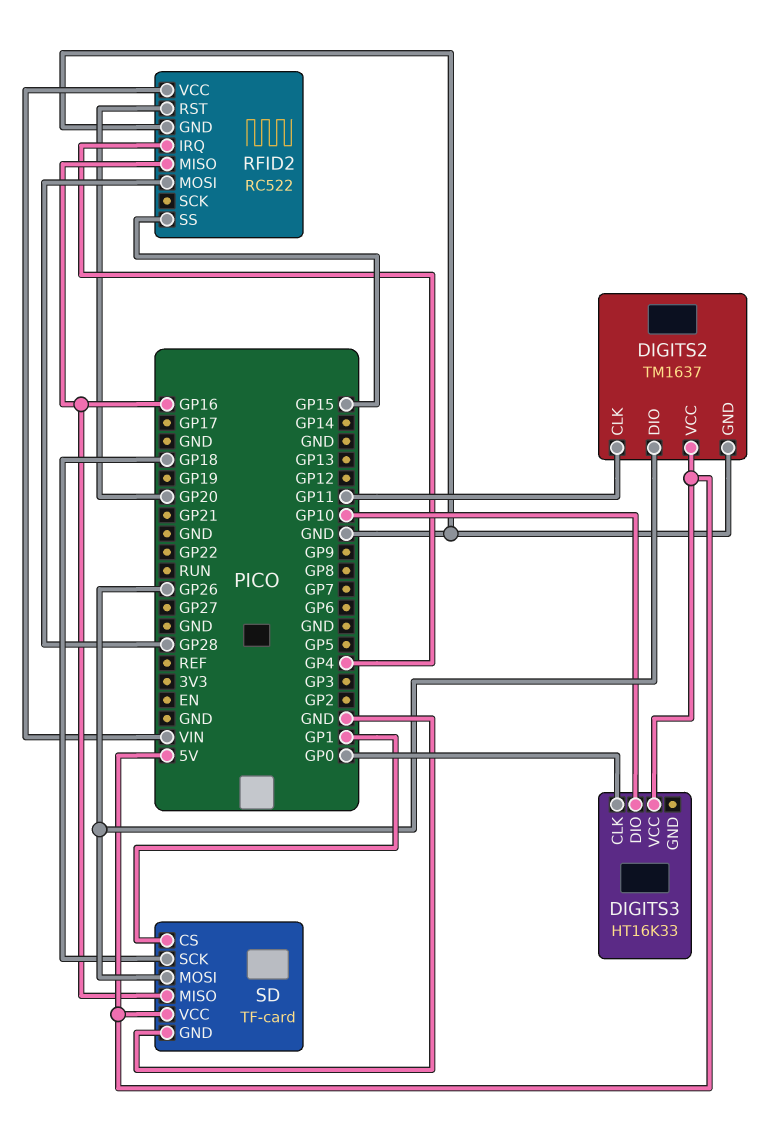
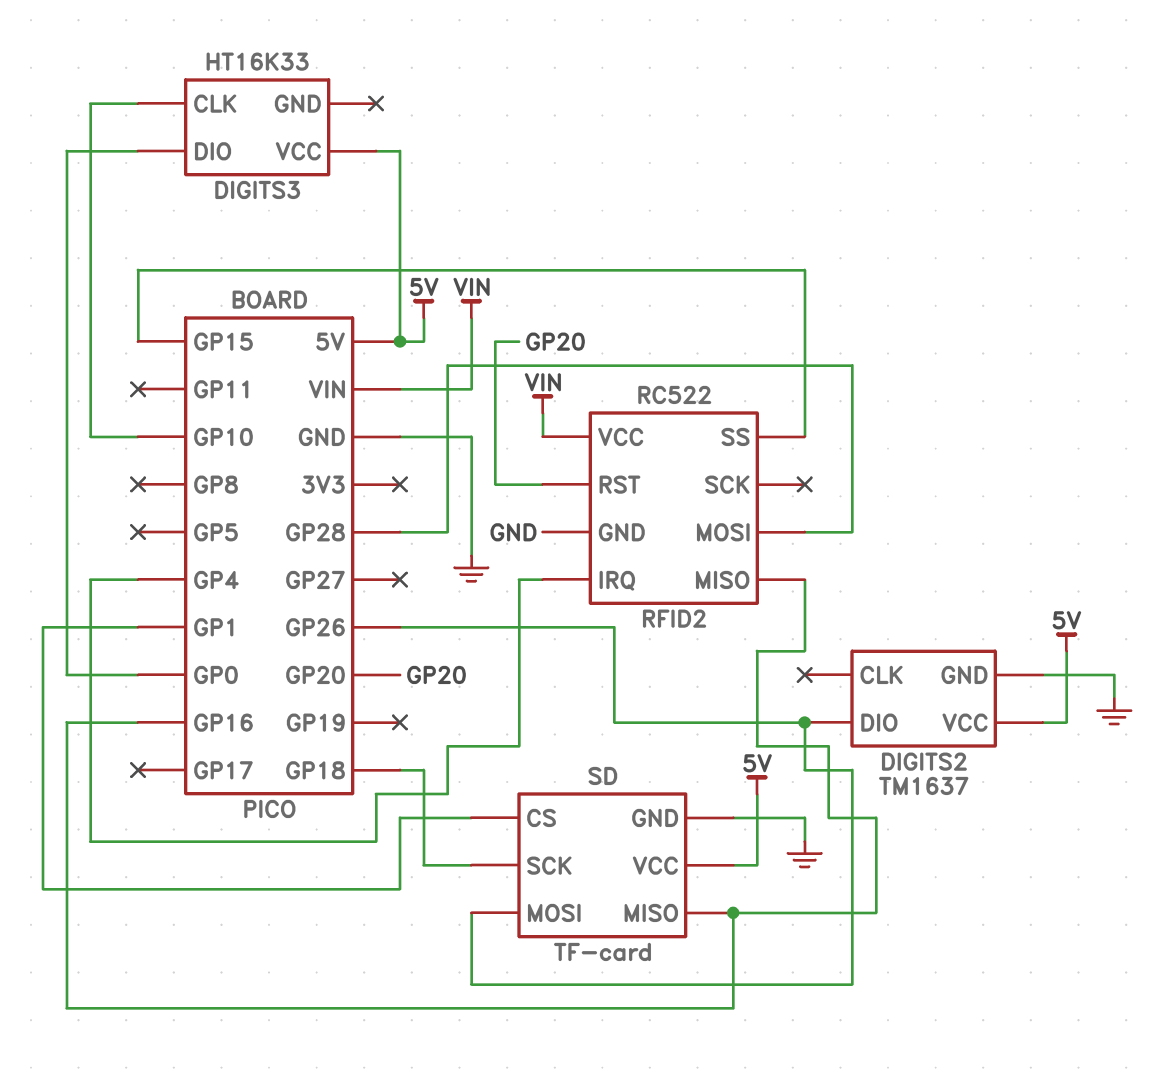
DIGITS2 pin CLK: GP11 -> none
DIGITS3 pin CLK: GP0 -> GP10
DIGITS3 pin DIO: GP10 -> GP0

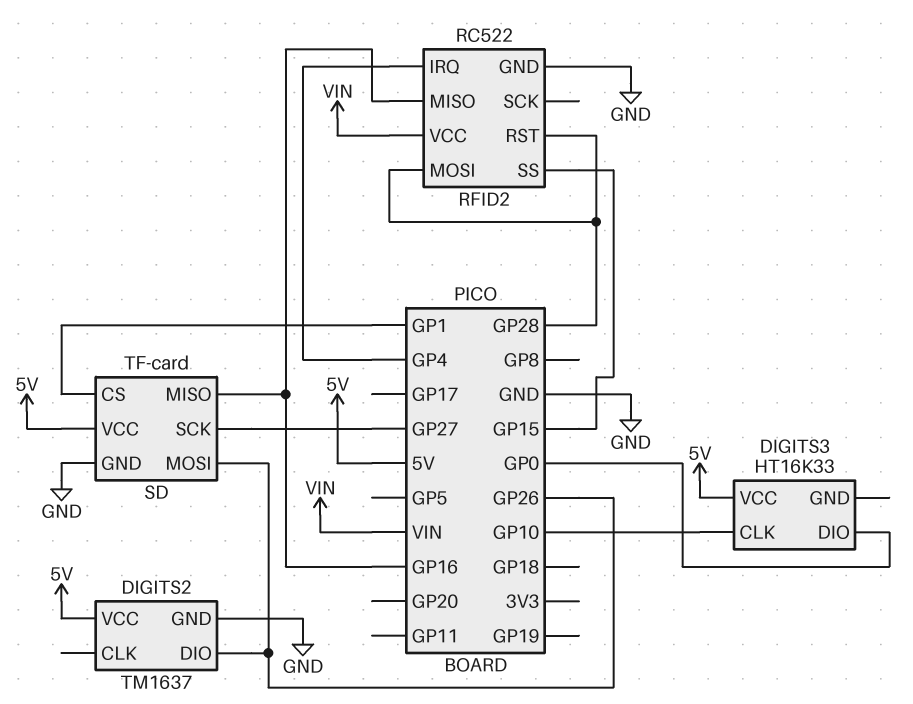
RFID2 pin RST: GP20 -> GP28
SD pin SCK: GP18 -> GP27

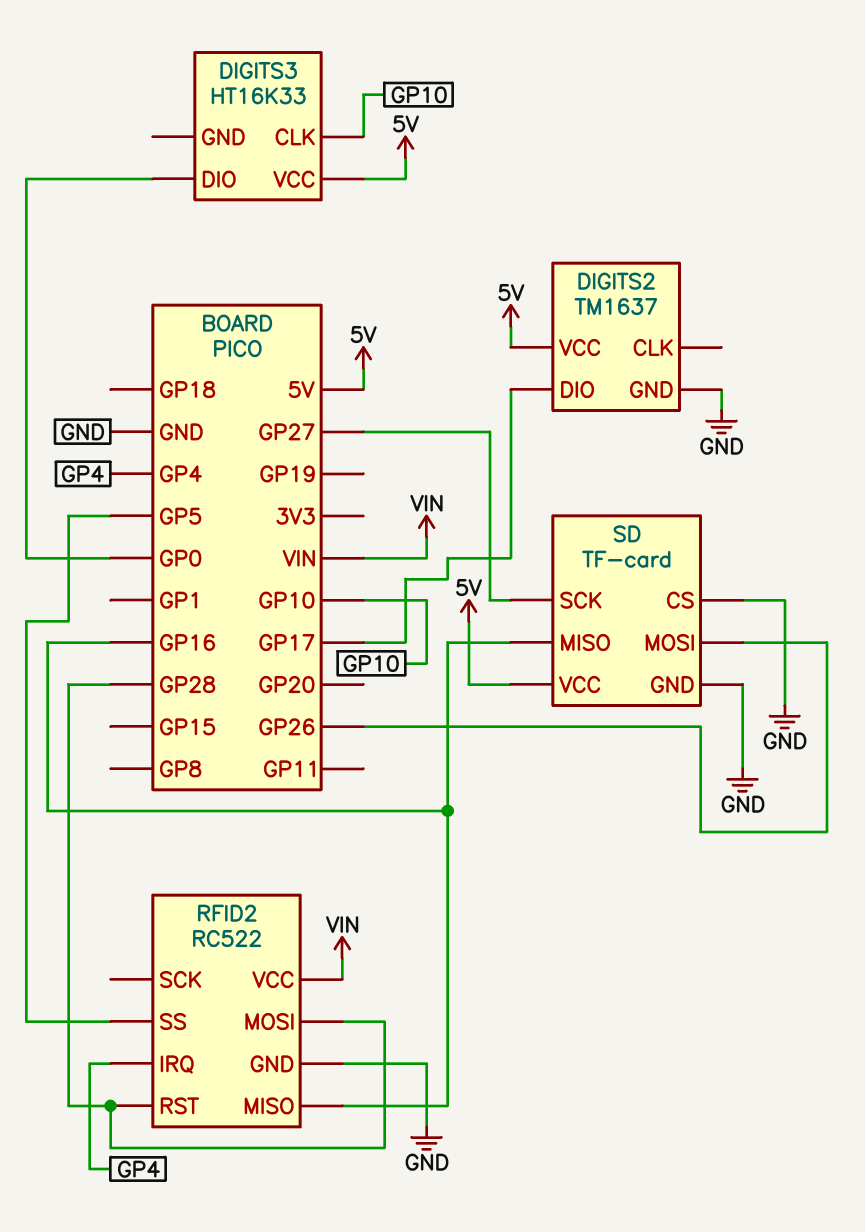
DIGITS2 pin DIO: GP26 -> GP17
RFID2 pin SS: GP15 -> GP5
SD pin CS: GP1 -> GND

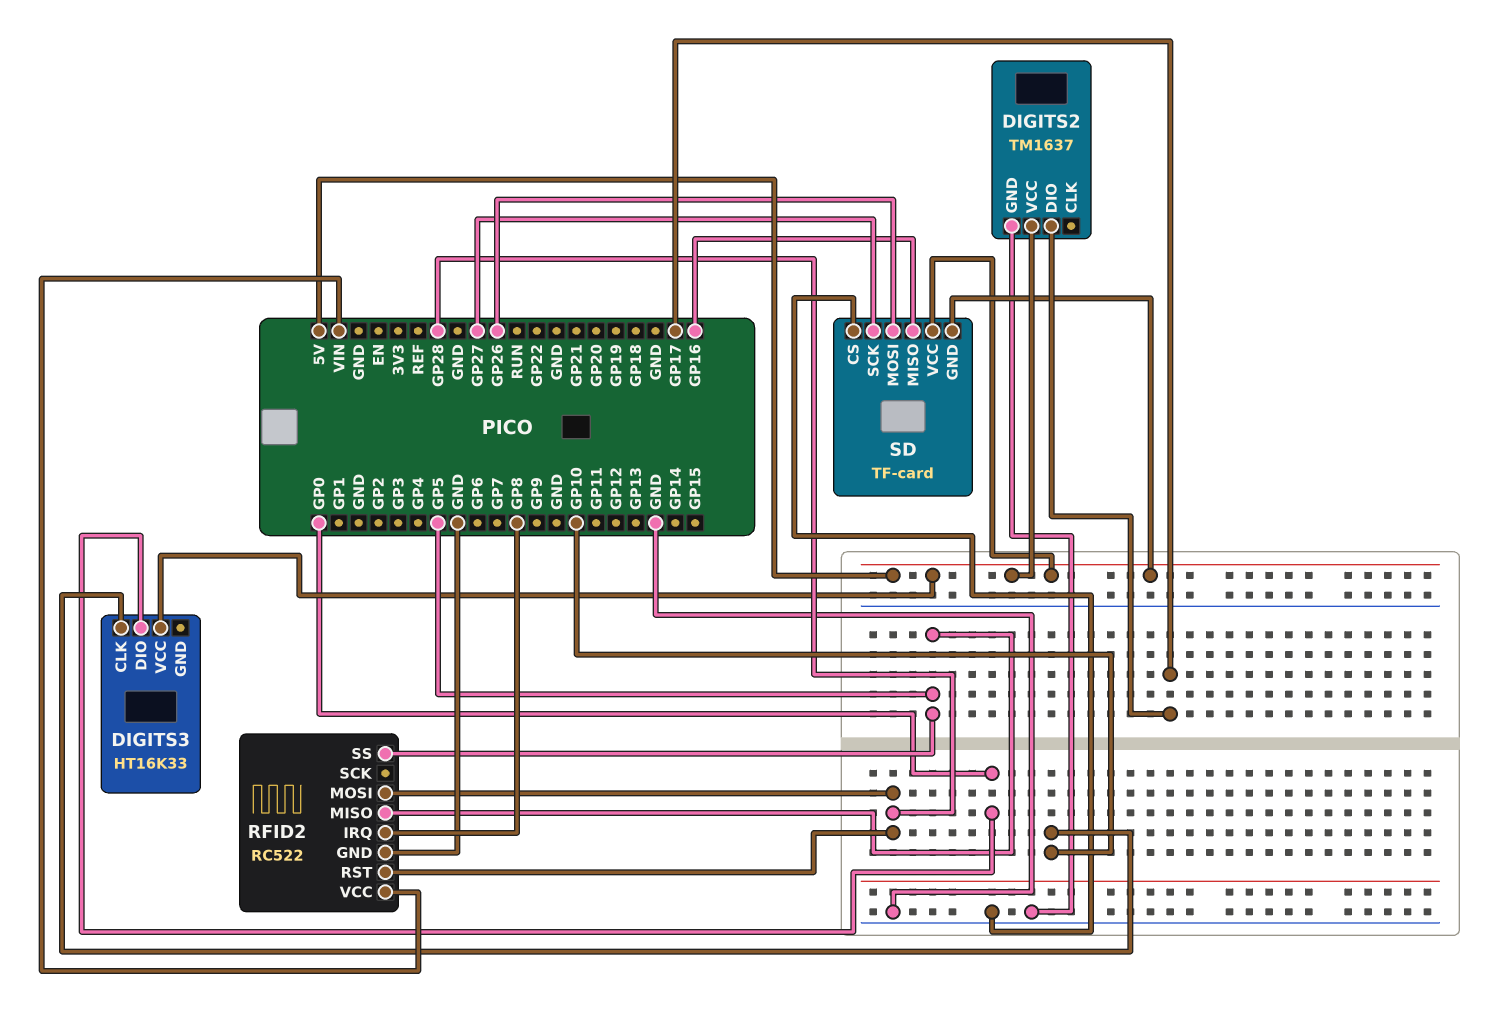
RFID2 pin IRQ: GP4 -> GP8
RFID2 pin MISO: GP16 -> GP5
SD pin GND: GND -> 5V

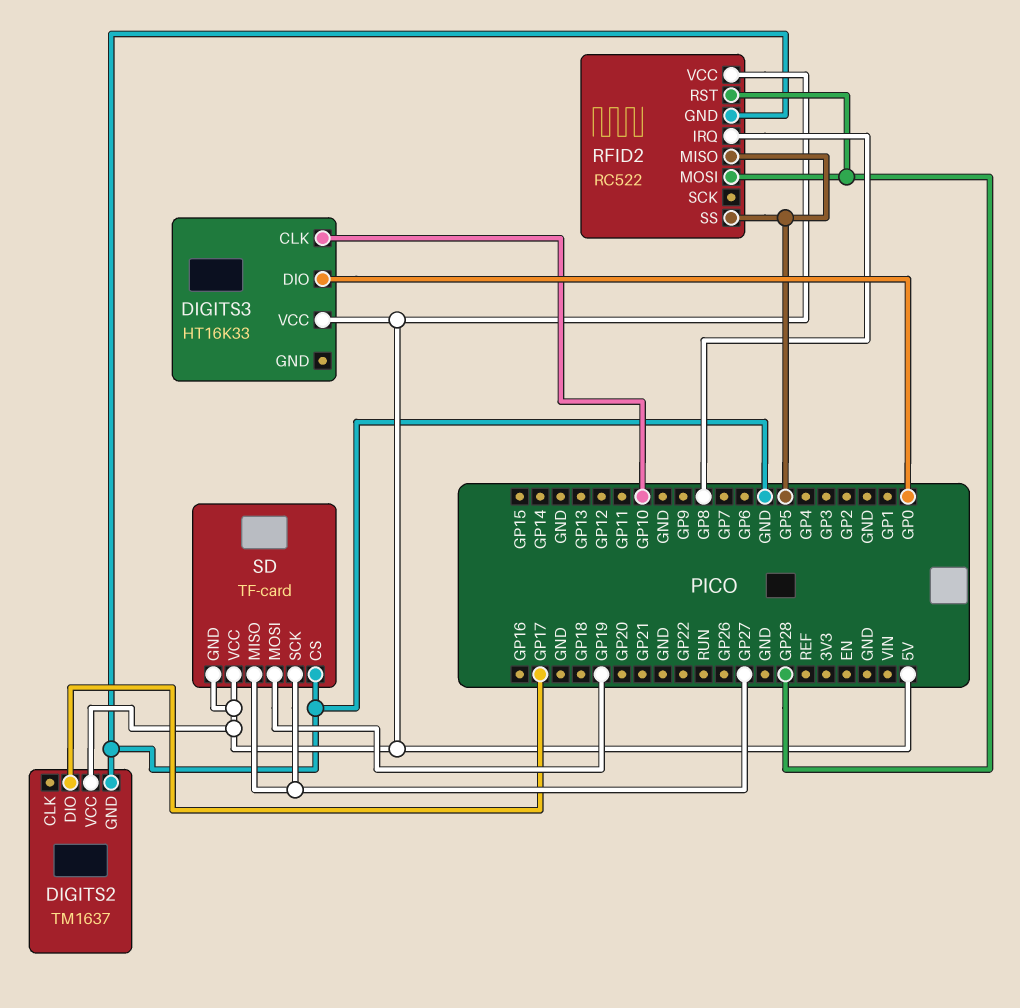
RFID2 pin VCC: VIN -> 5V
SD pin MISO: GP16 -> GP27
SD pin MOSI: GP26 -> GP19

